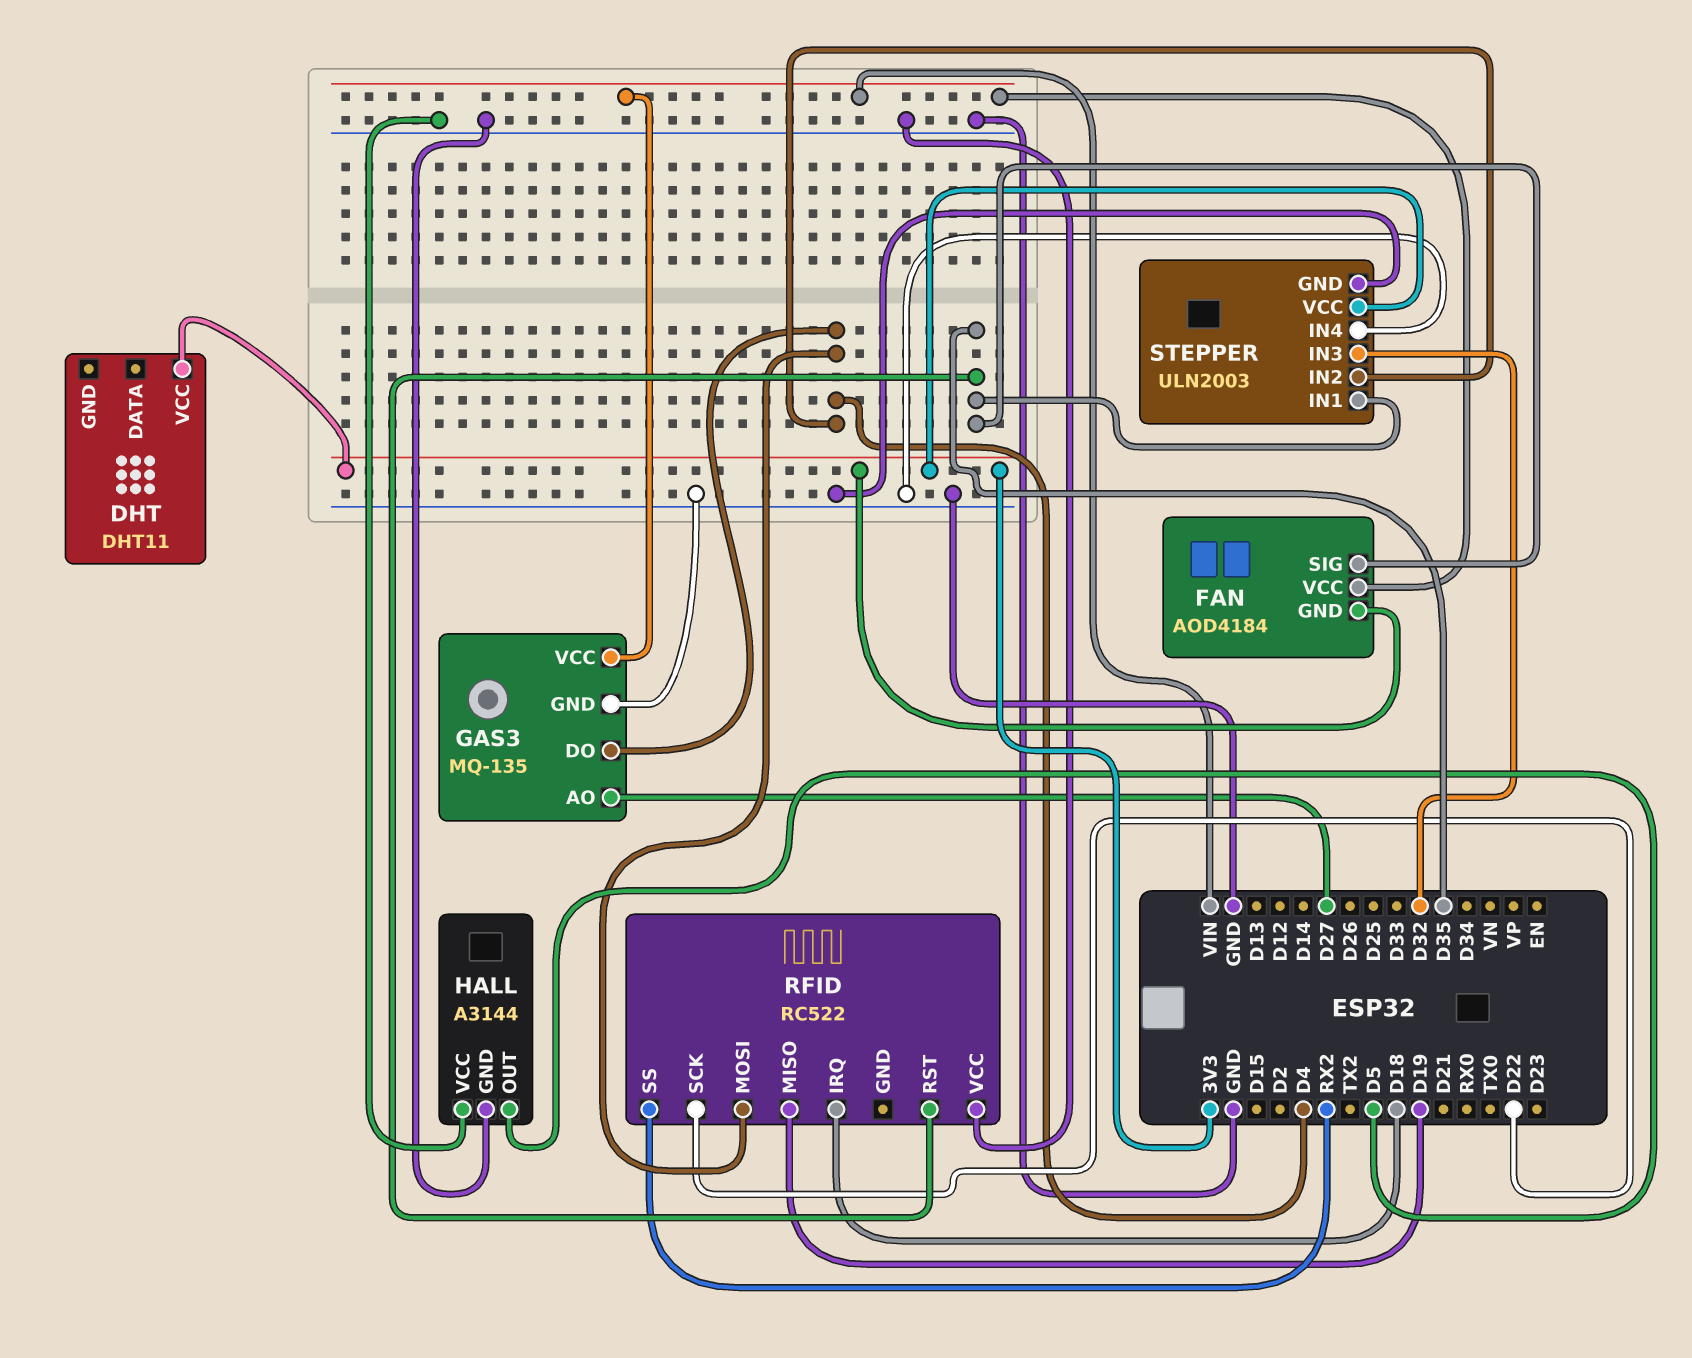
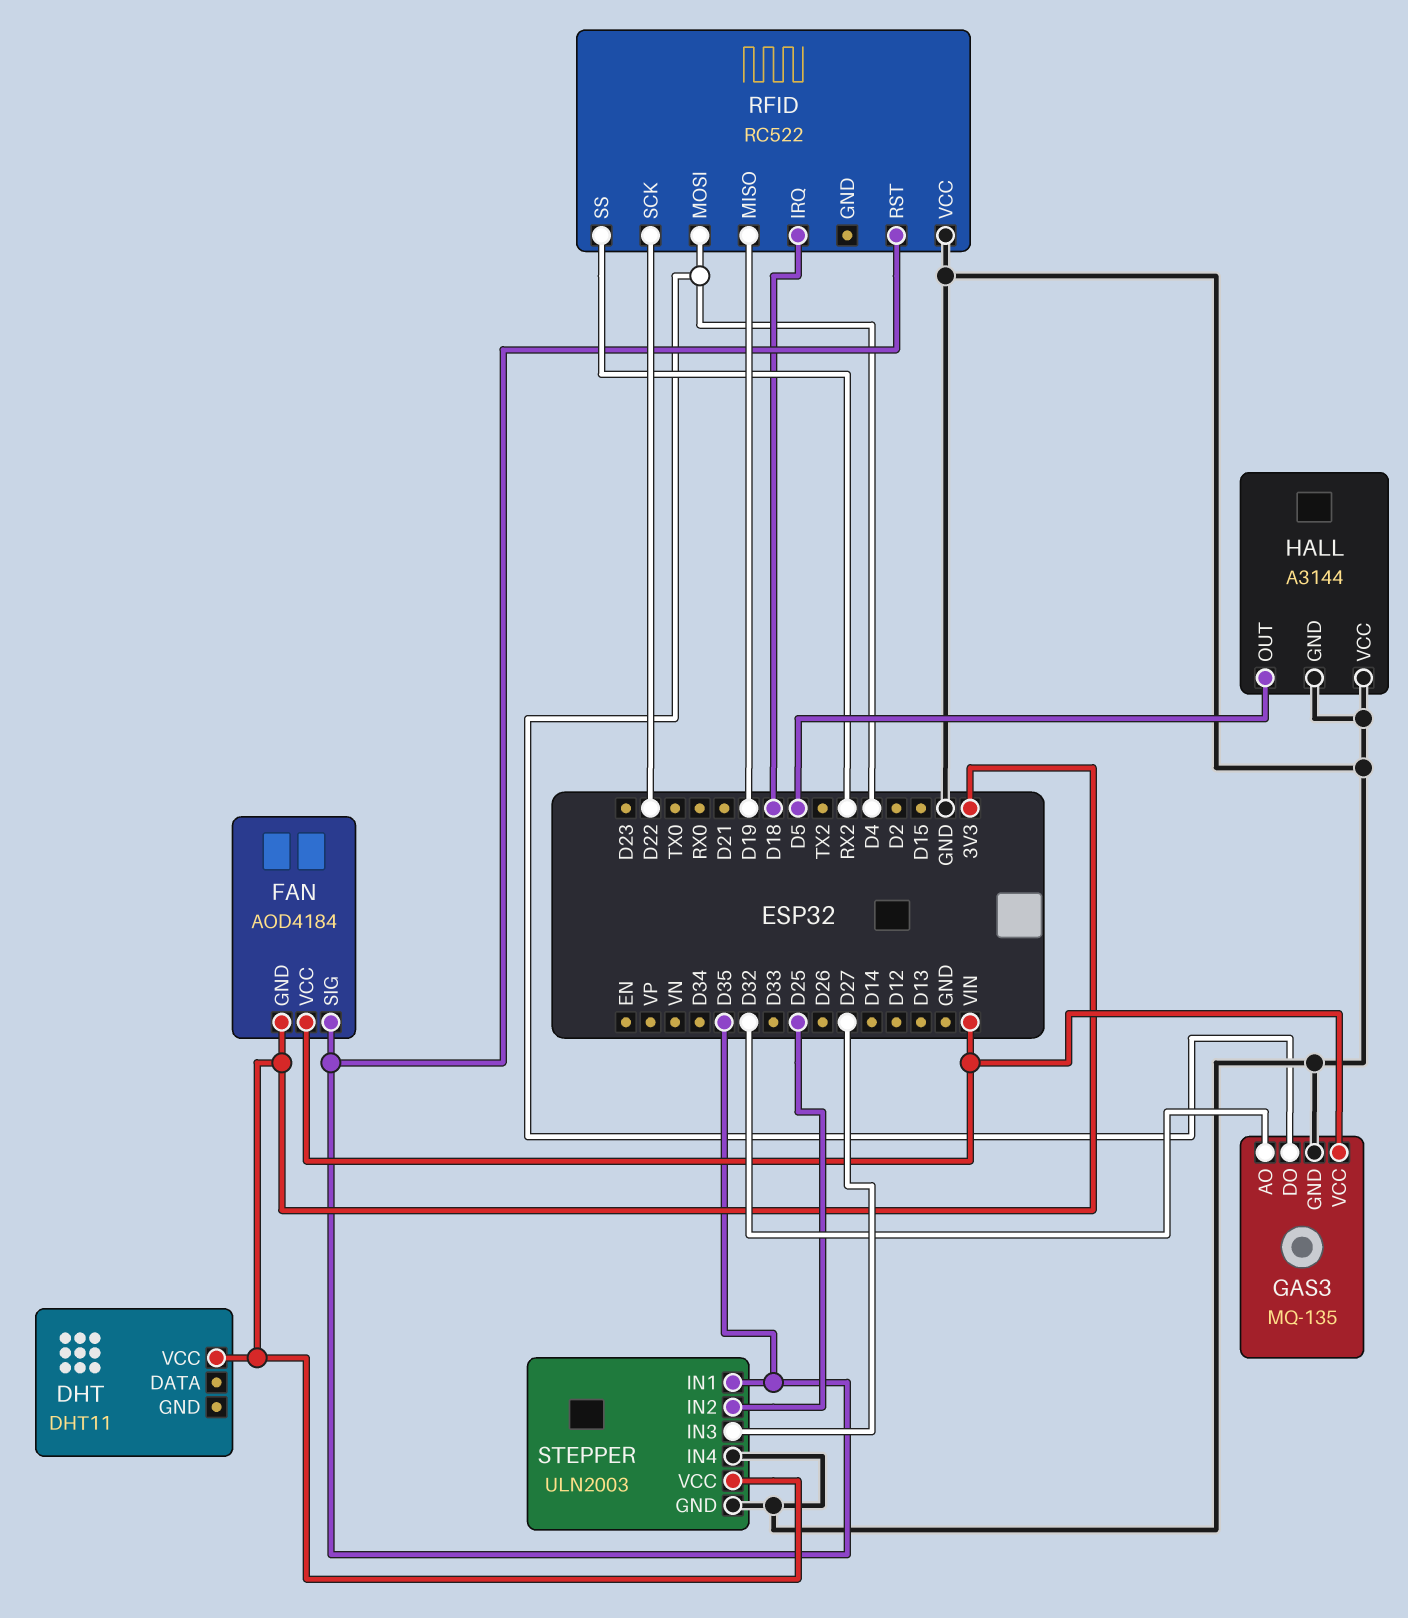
GAS3 pin AO: D27 -> D32
STEPPER pin IN2: D4 -> D25
STEPPER pin IN3: D32 -> D27

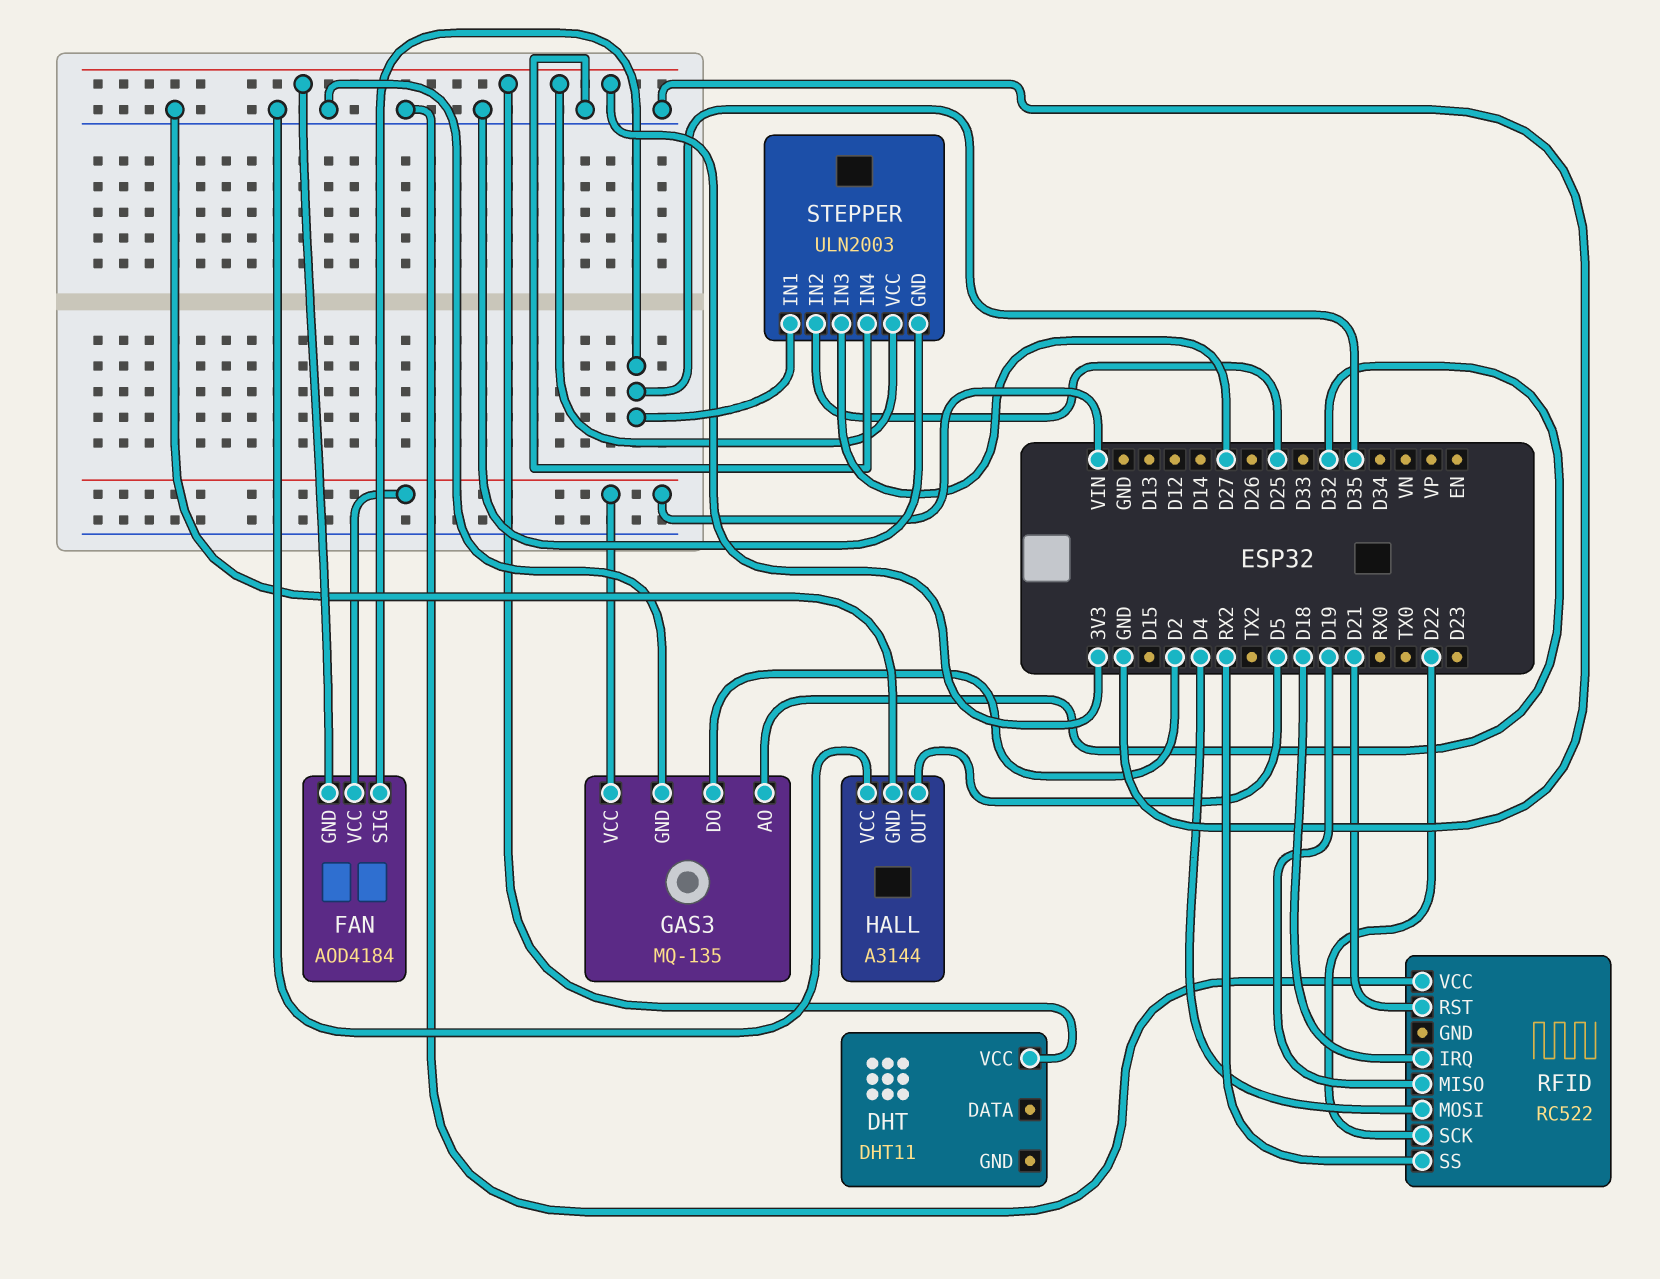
GAS3 pin DO: D4 -> D2
RFID pin RST: D35 -> D21

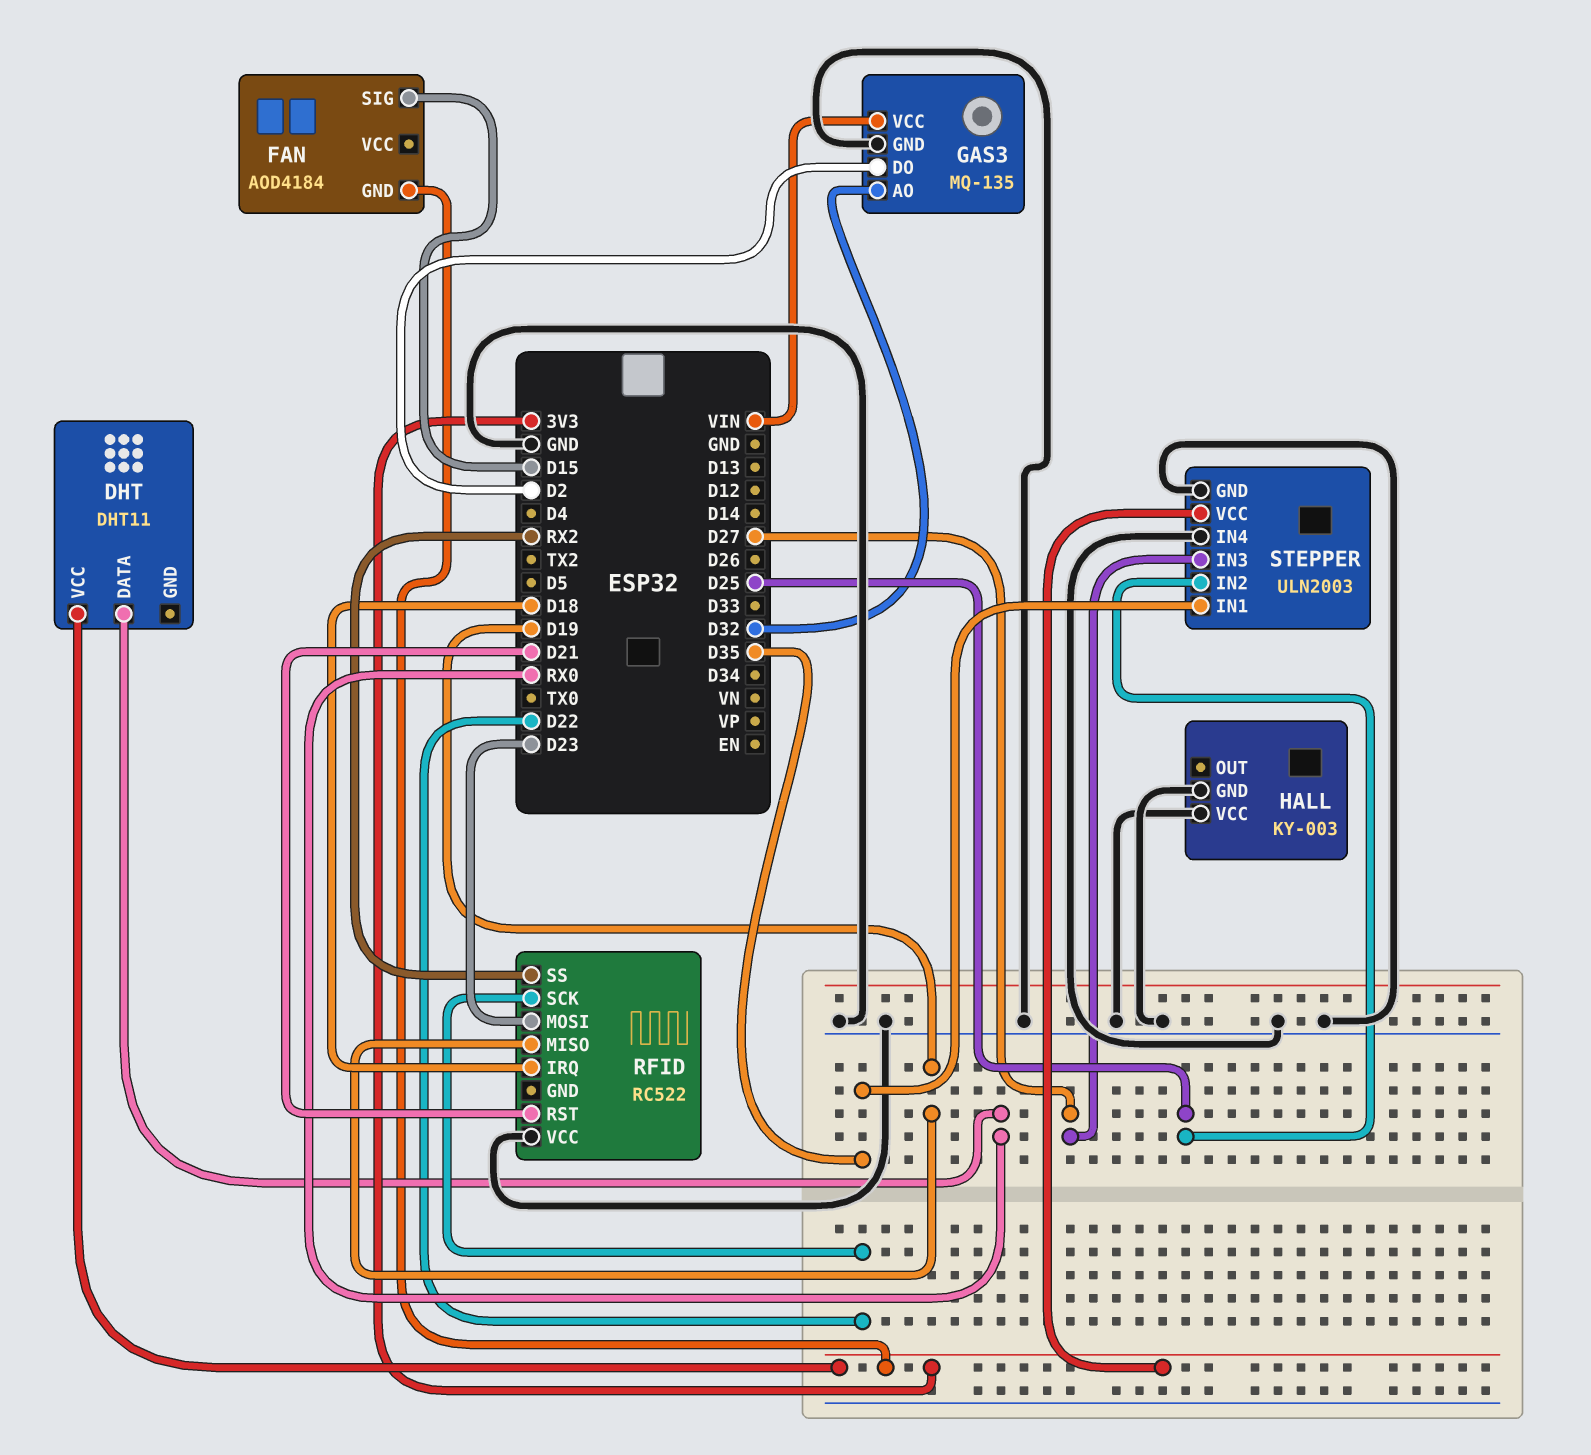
DHT pin DATA: none -> RX0
FAN pin SIG: D35 -> D15
FAN pin VCC: VIN -> none
HALL: A3144 -> KY-003
HALL pin OUT: D5 -> none
RFID pin MOSI: D4 -> D23

